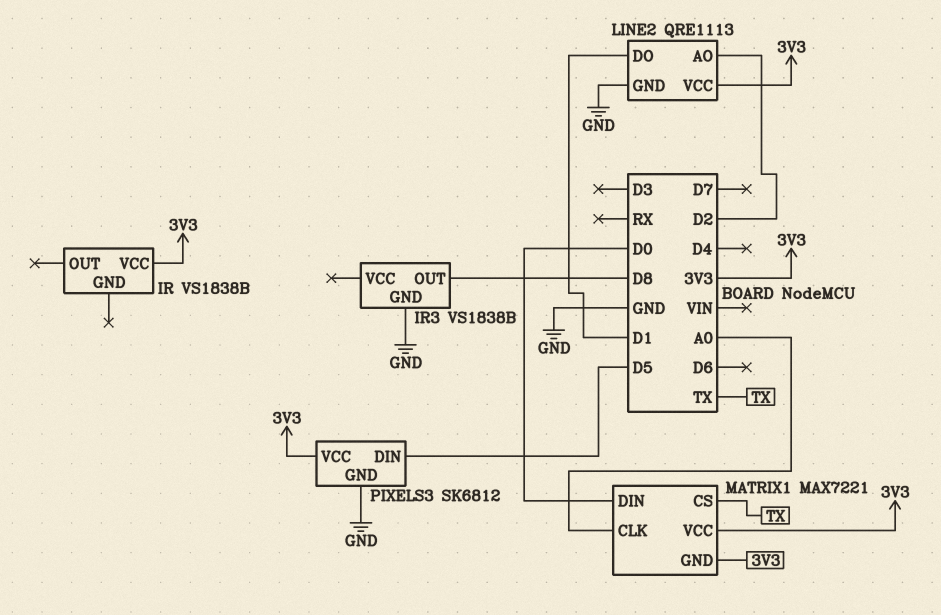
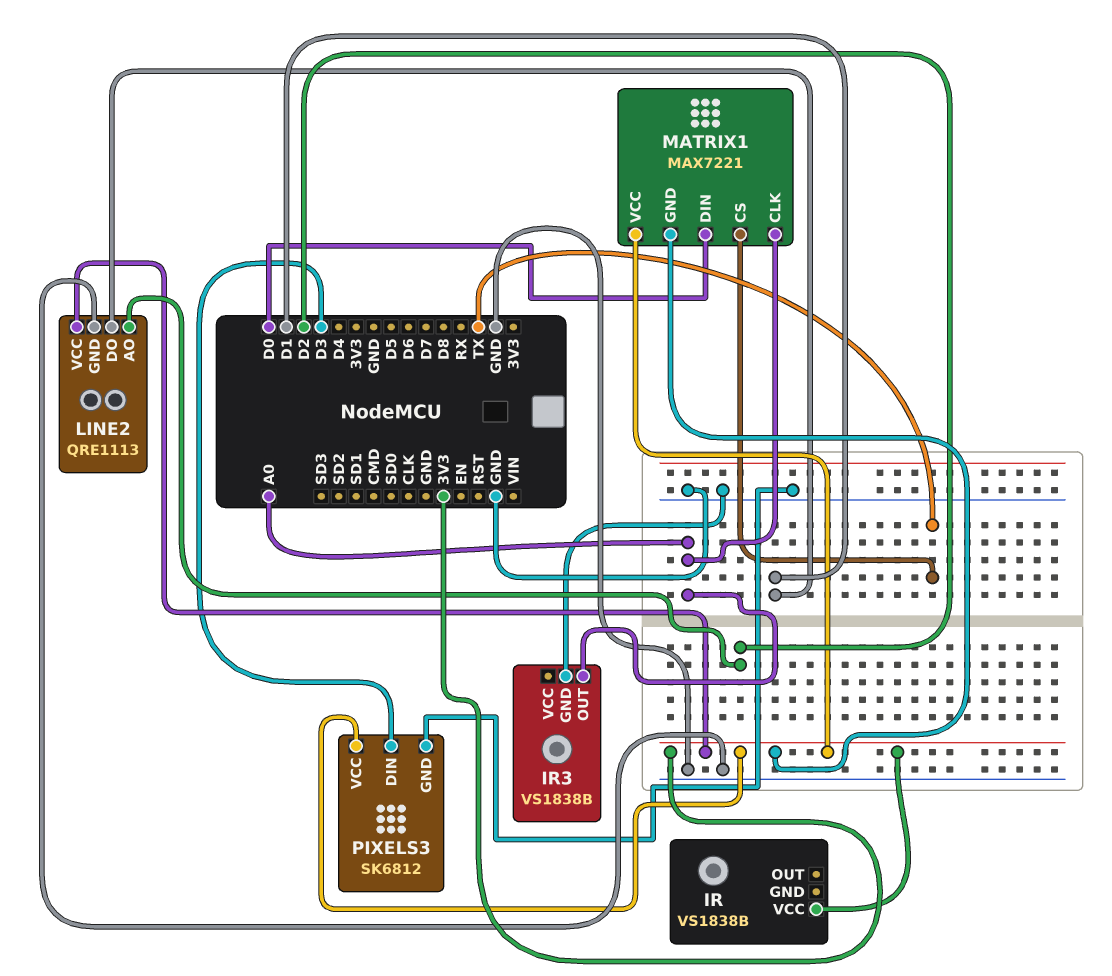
IR3 pin OUT: D8 -> A0
PIXELS3 pin DIN: D5 -> D3

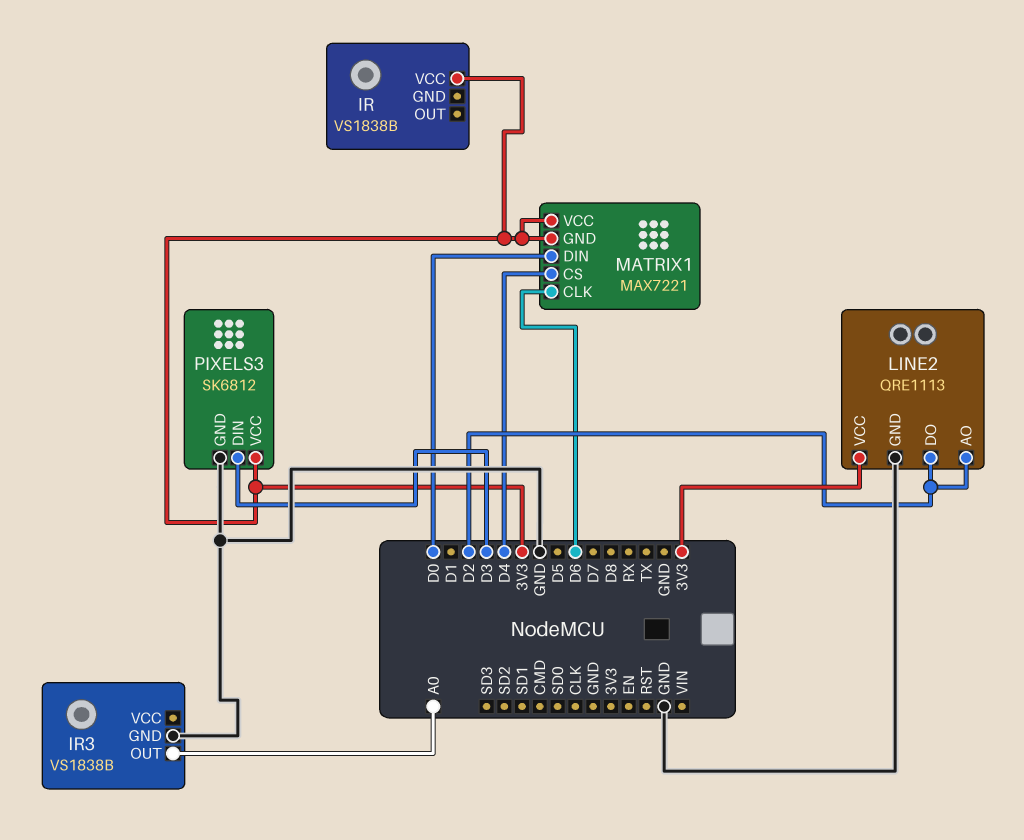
LINE2 pin DO: D1 -> D2
MATRIX1 pin CLK: A0 -> D6
MATRIX1 pin CS: TX -> D4

